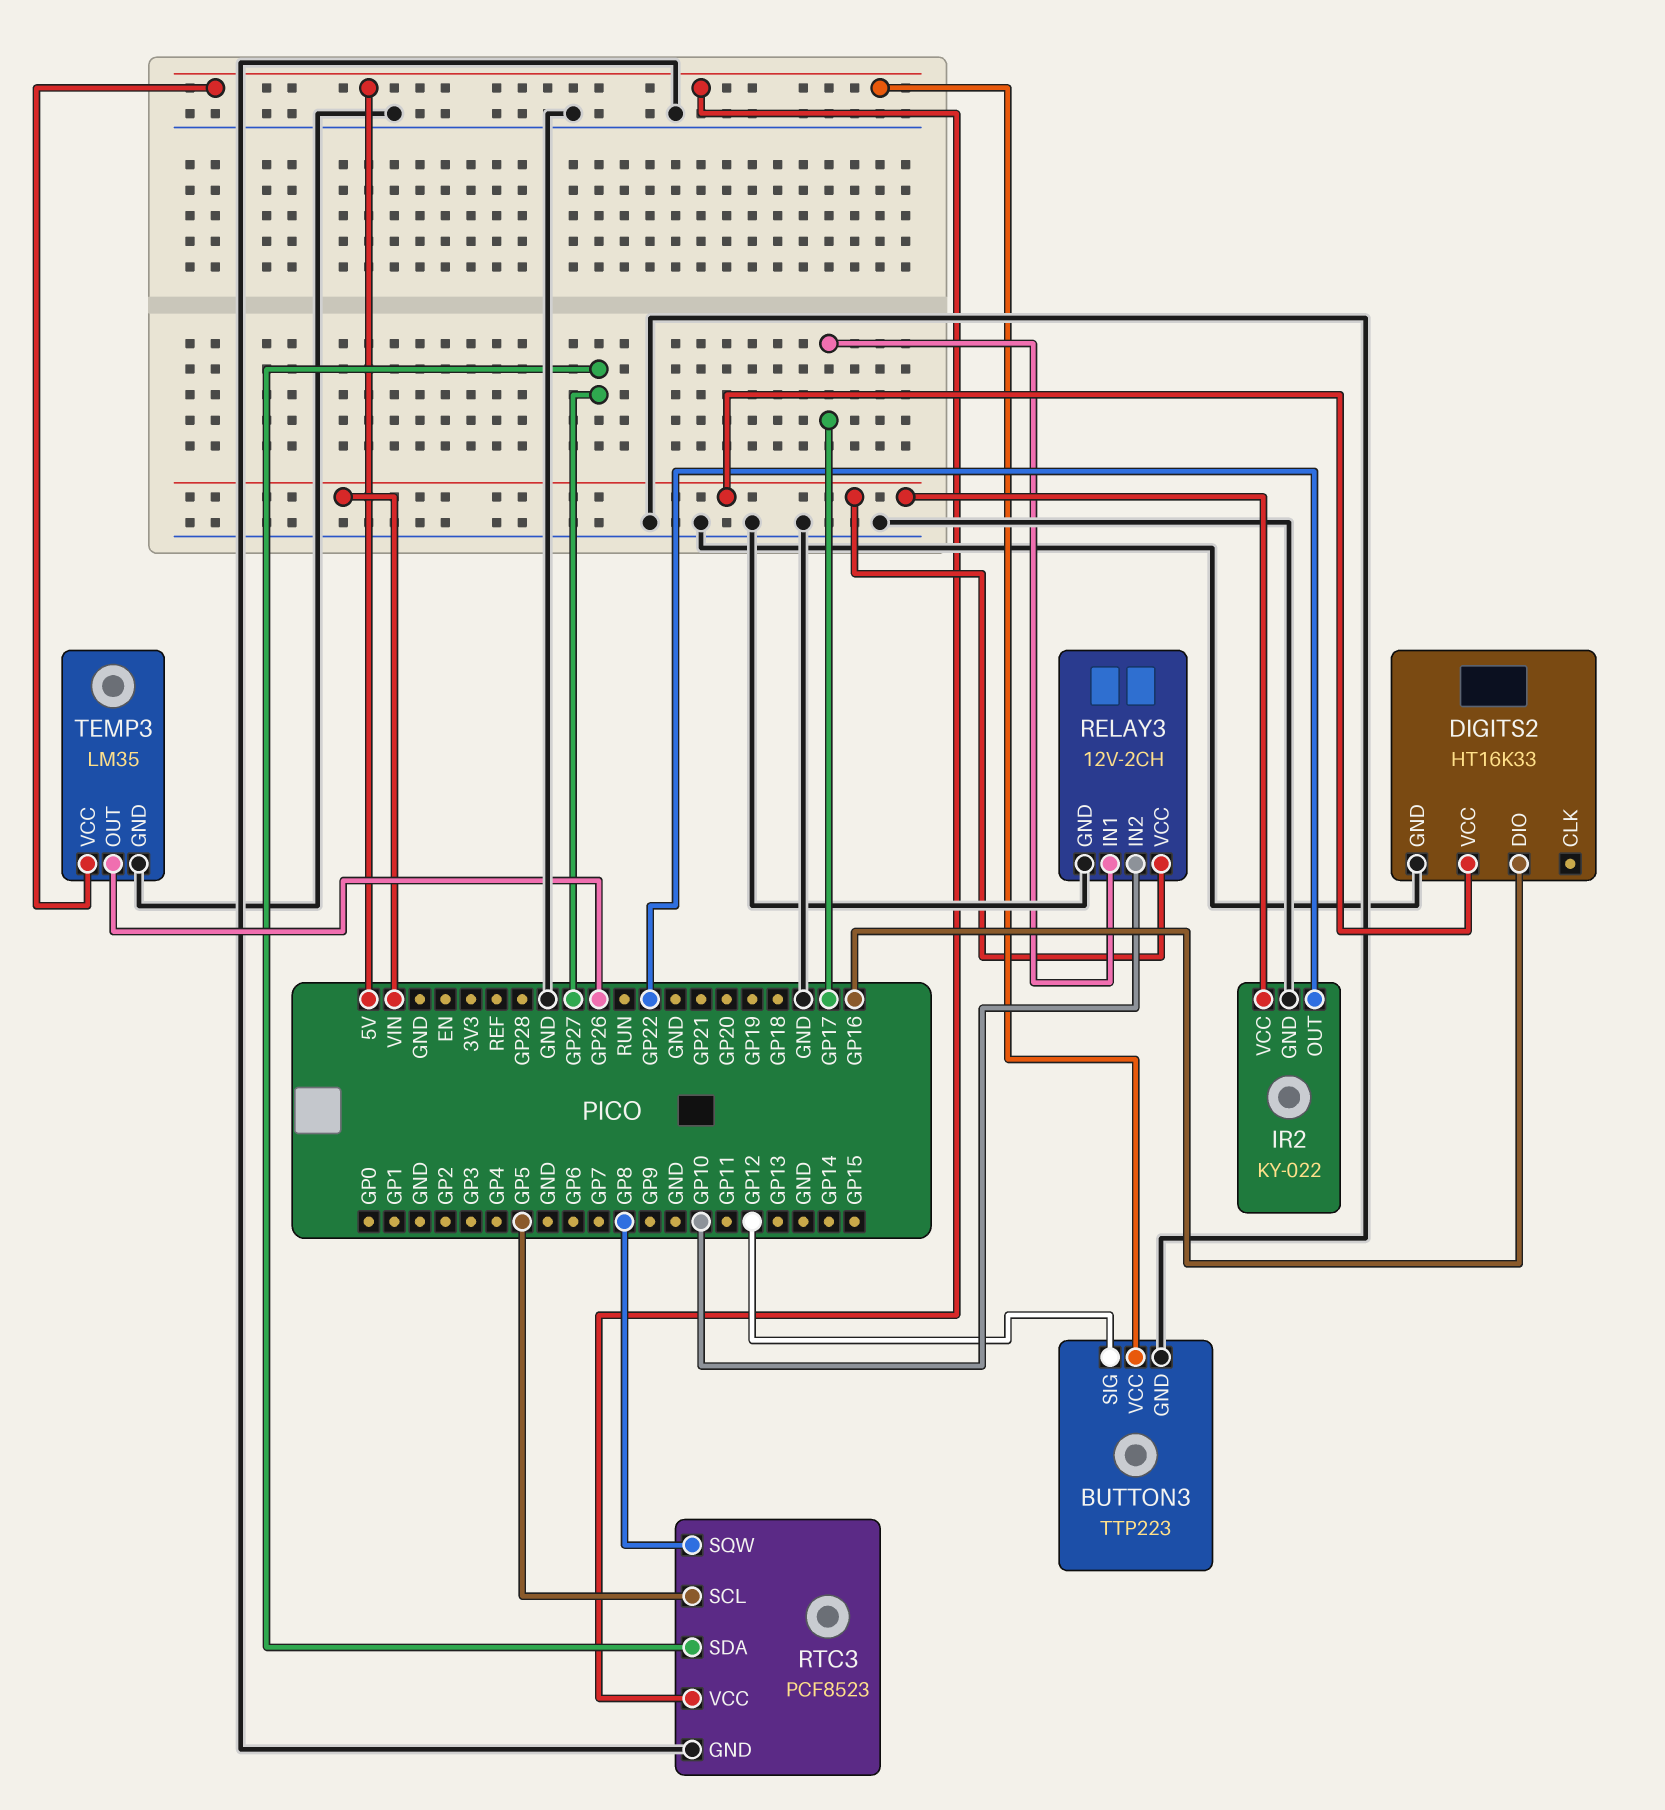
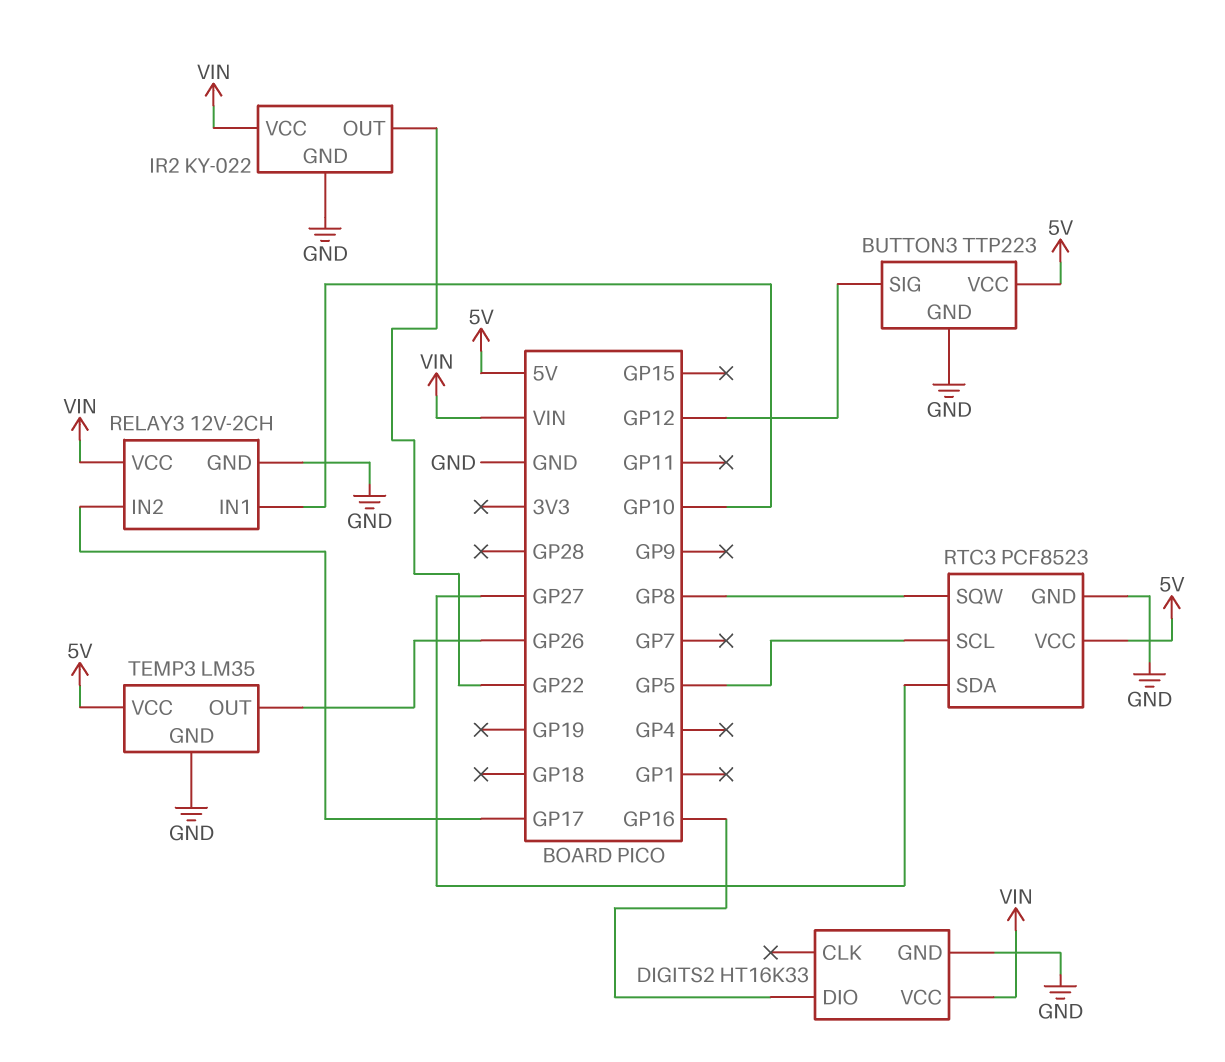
RELAY3 pin IN1: GP17 -> GP10
RELAY3 pin IN2: GP10 -> GP17

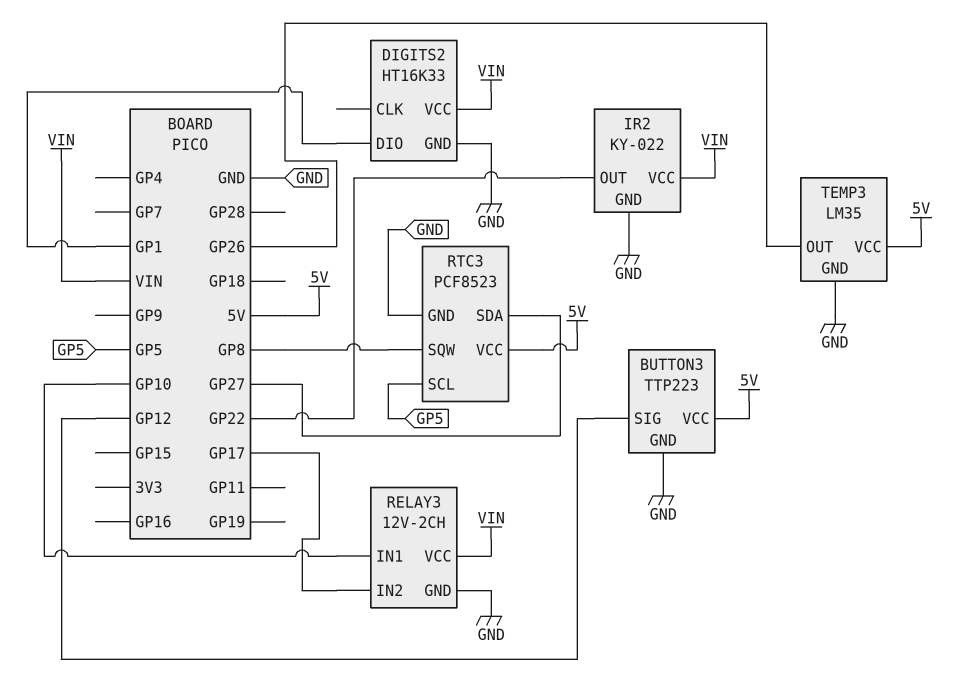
DIGITS2 pin DIO: GP16 -> GP1

